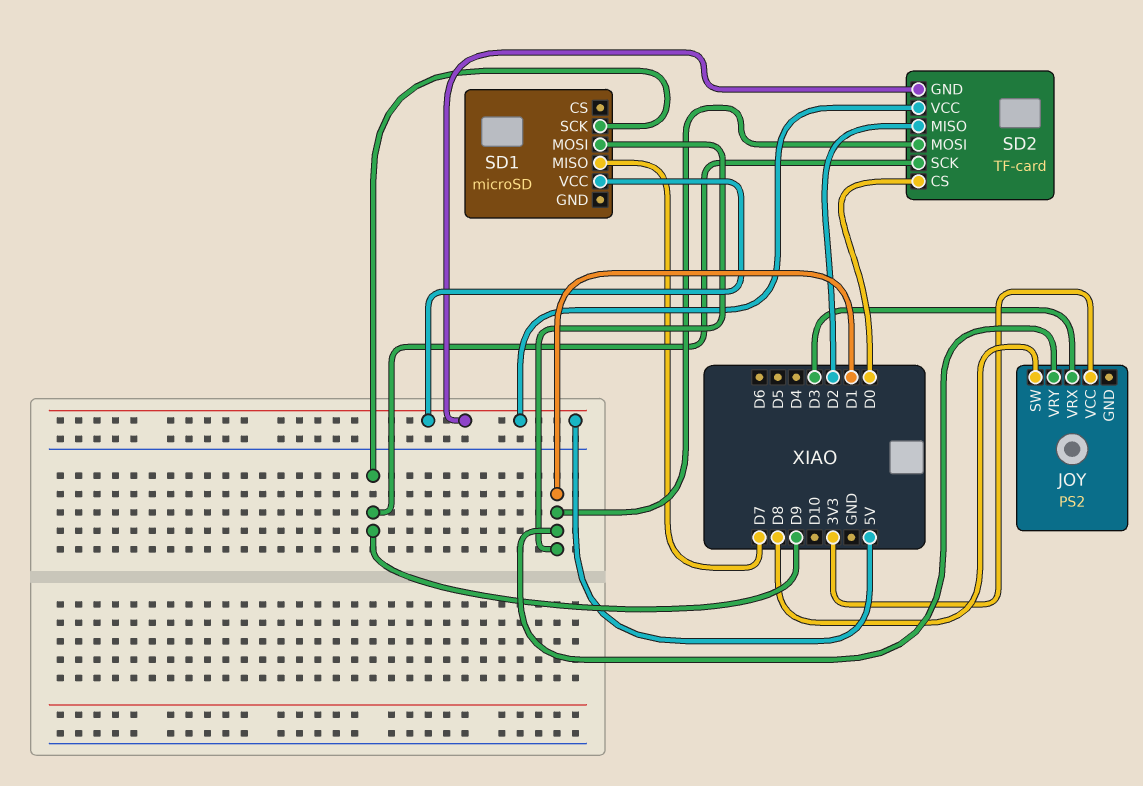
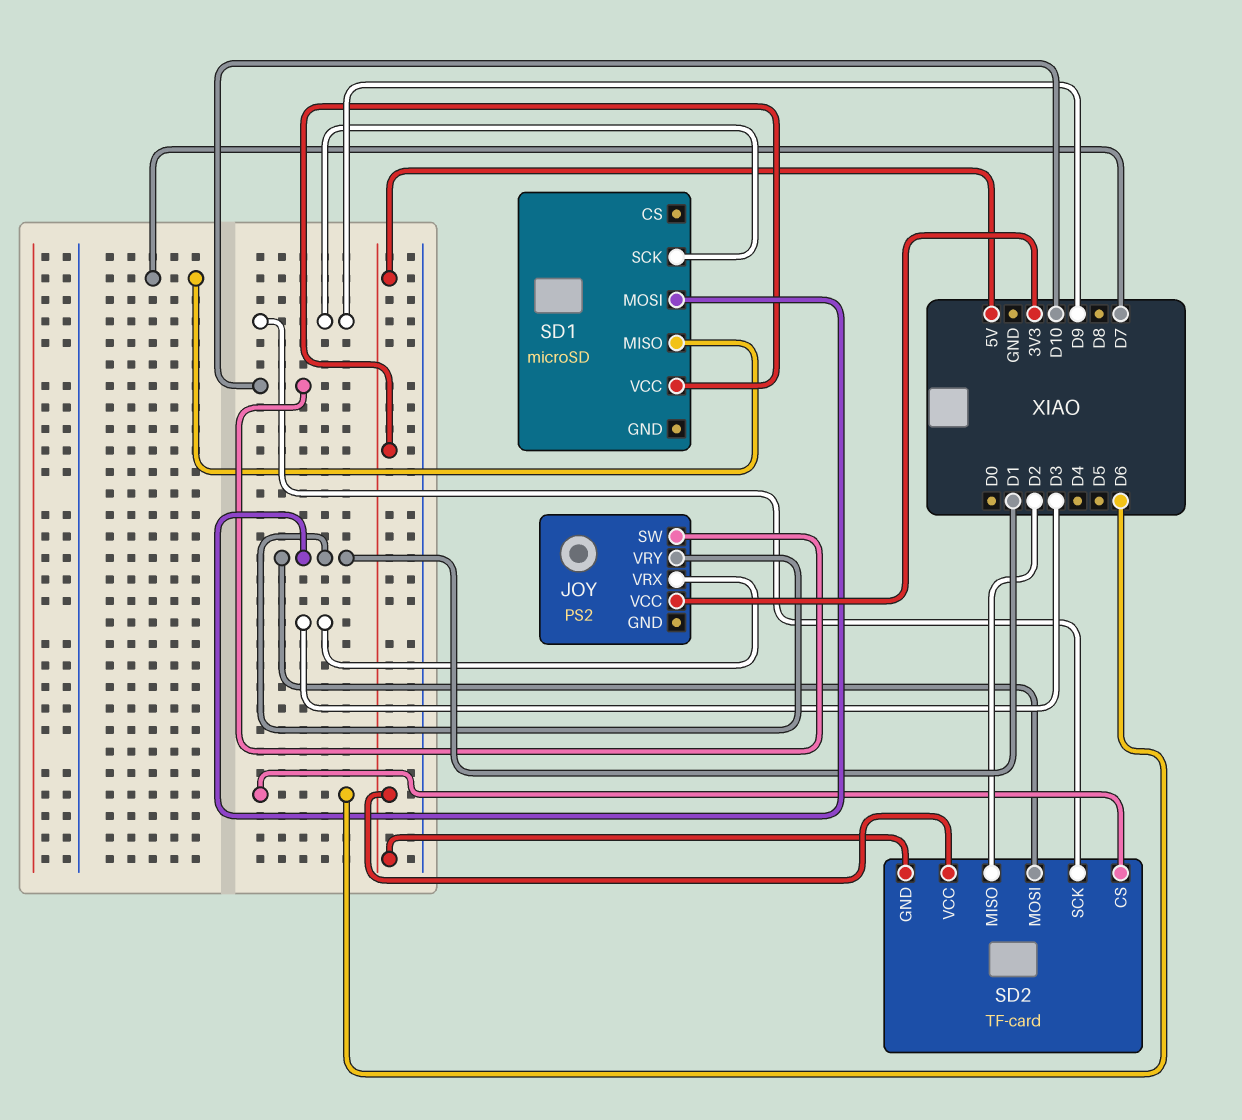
JOY pin SW: D8 -> D10
SD2 pin CS: D0 -> D6

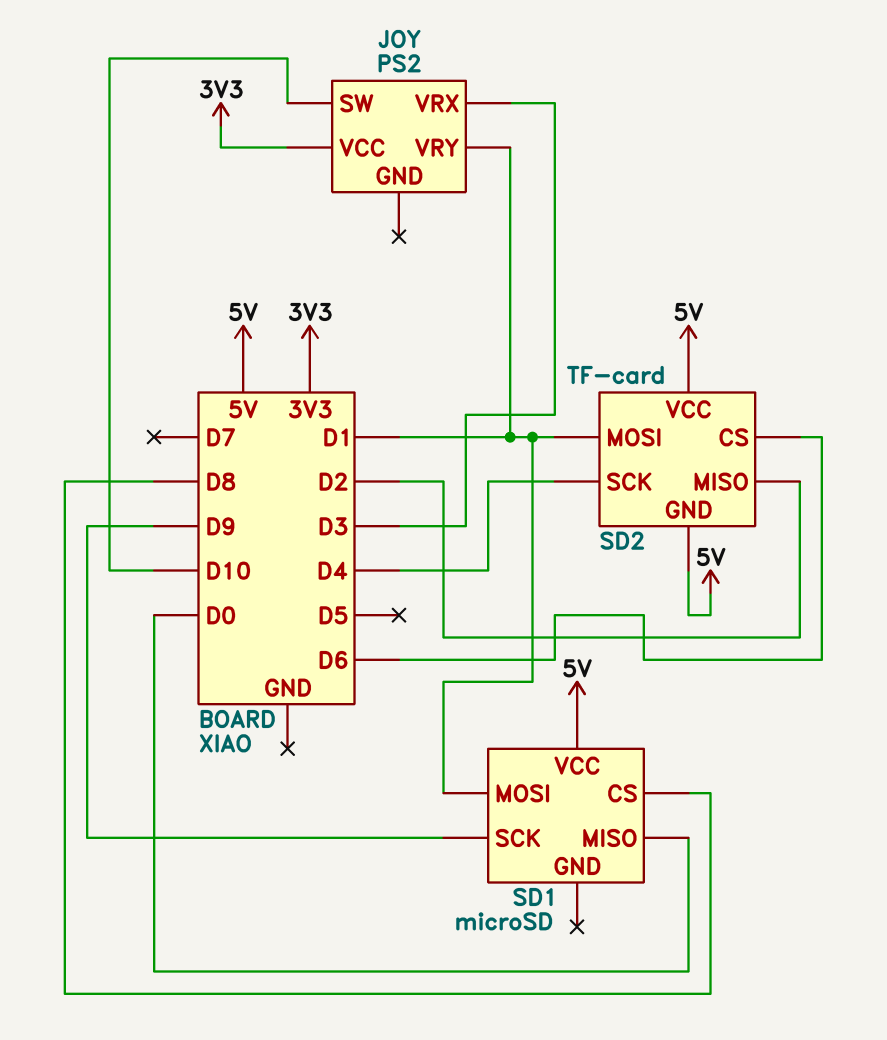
SD1 pin CS: none -> D8
SD1 pin MISO: D7 -> D0
SD2 pin SCK: D9 -> D4

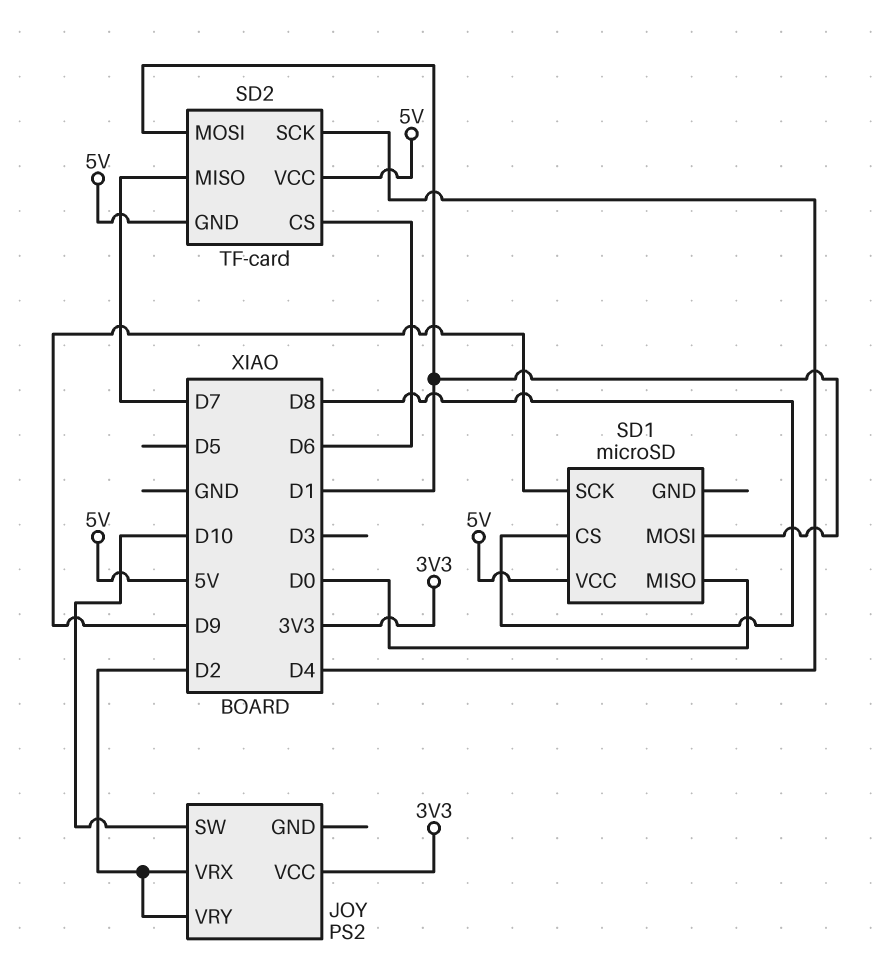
JOY pin VRX: D3 -> D2
JOY pin VRY: D1 -> D2
SD2 pin MISO: D2 -> D7

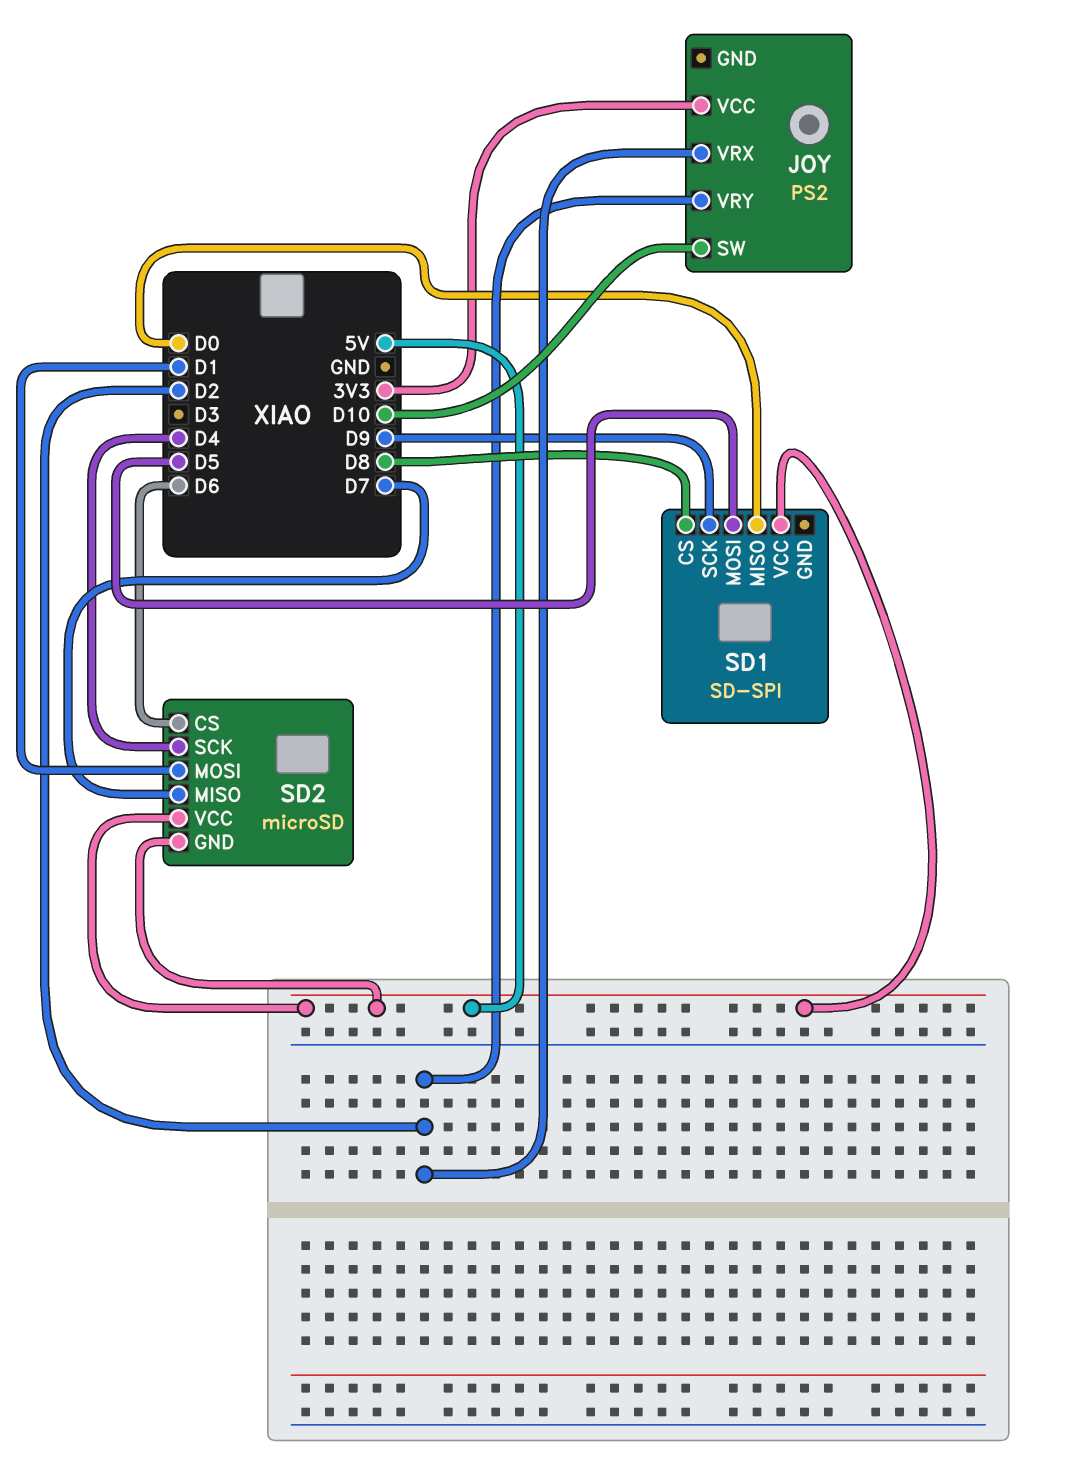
SD1: microSD -> SD-SPI
SD1 pin MOSI: D1 -> D5
SD2: TF-card -> microSD

